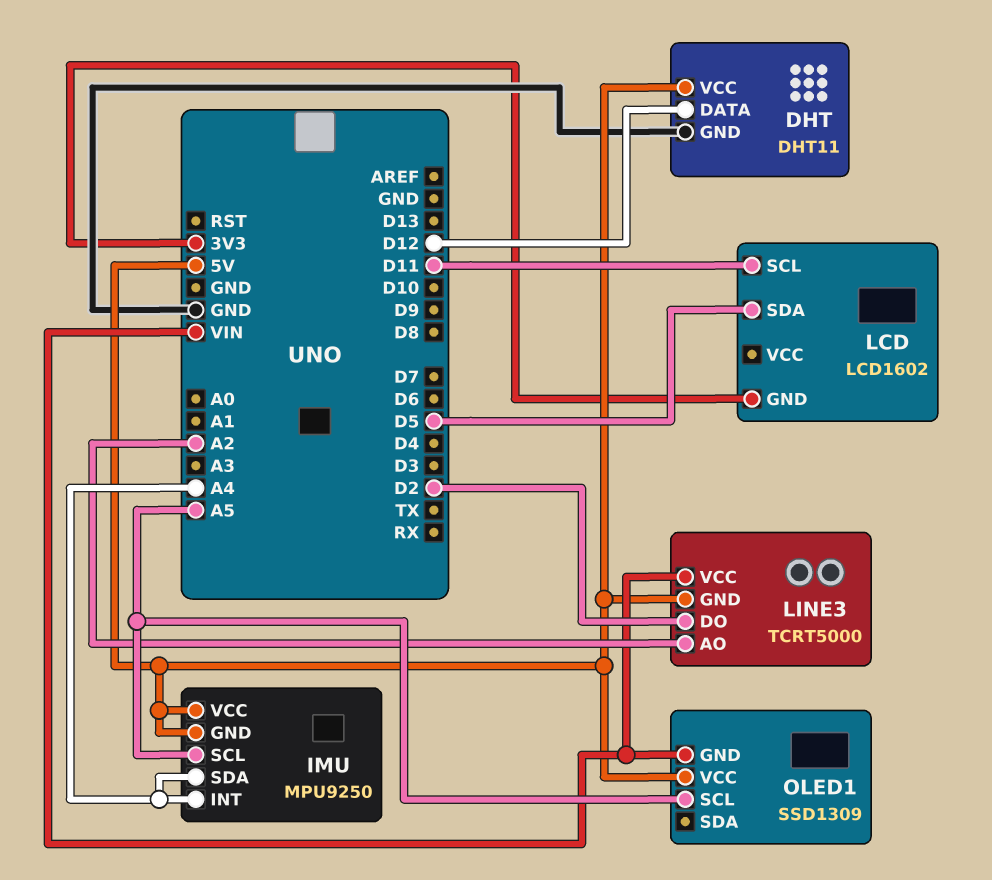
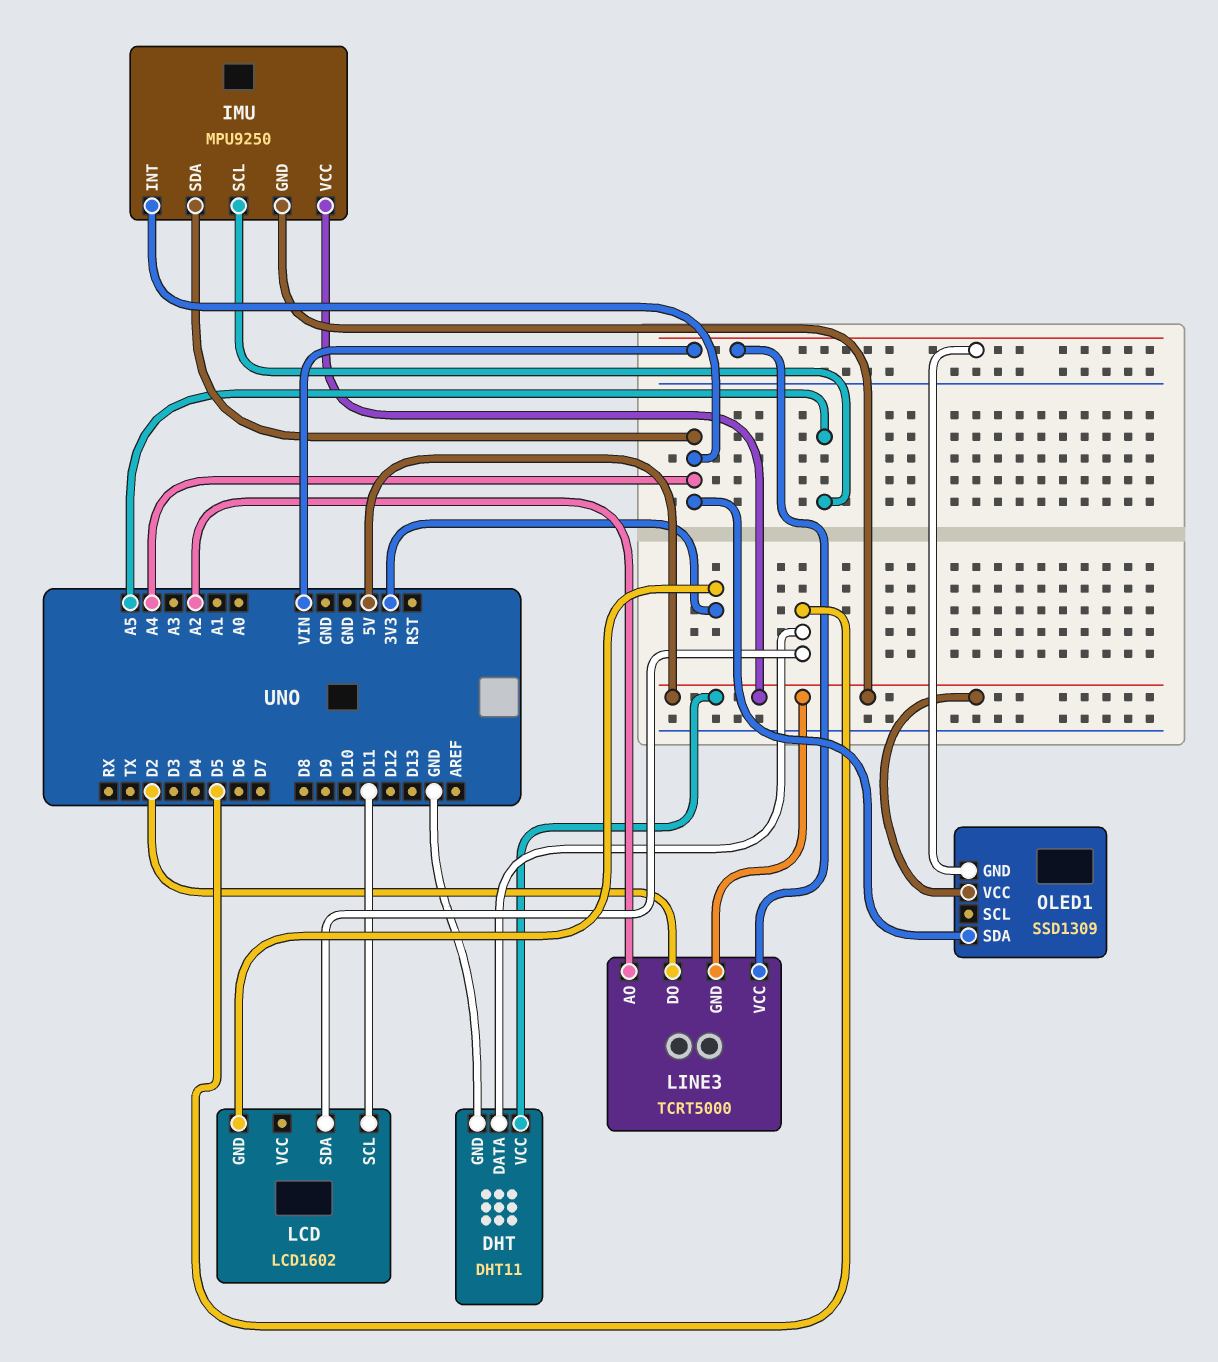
DHT pin DATA: D12 -> D5
OLED1 pin SCL: A5 -> none
OLED1 pin SDA: none -> A4

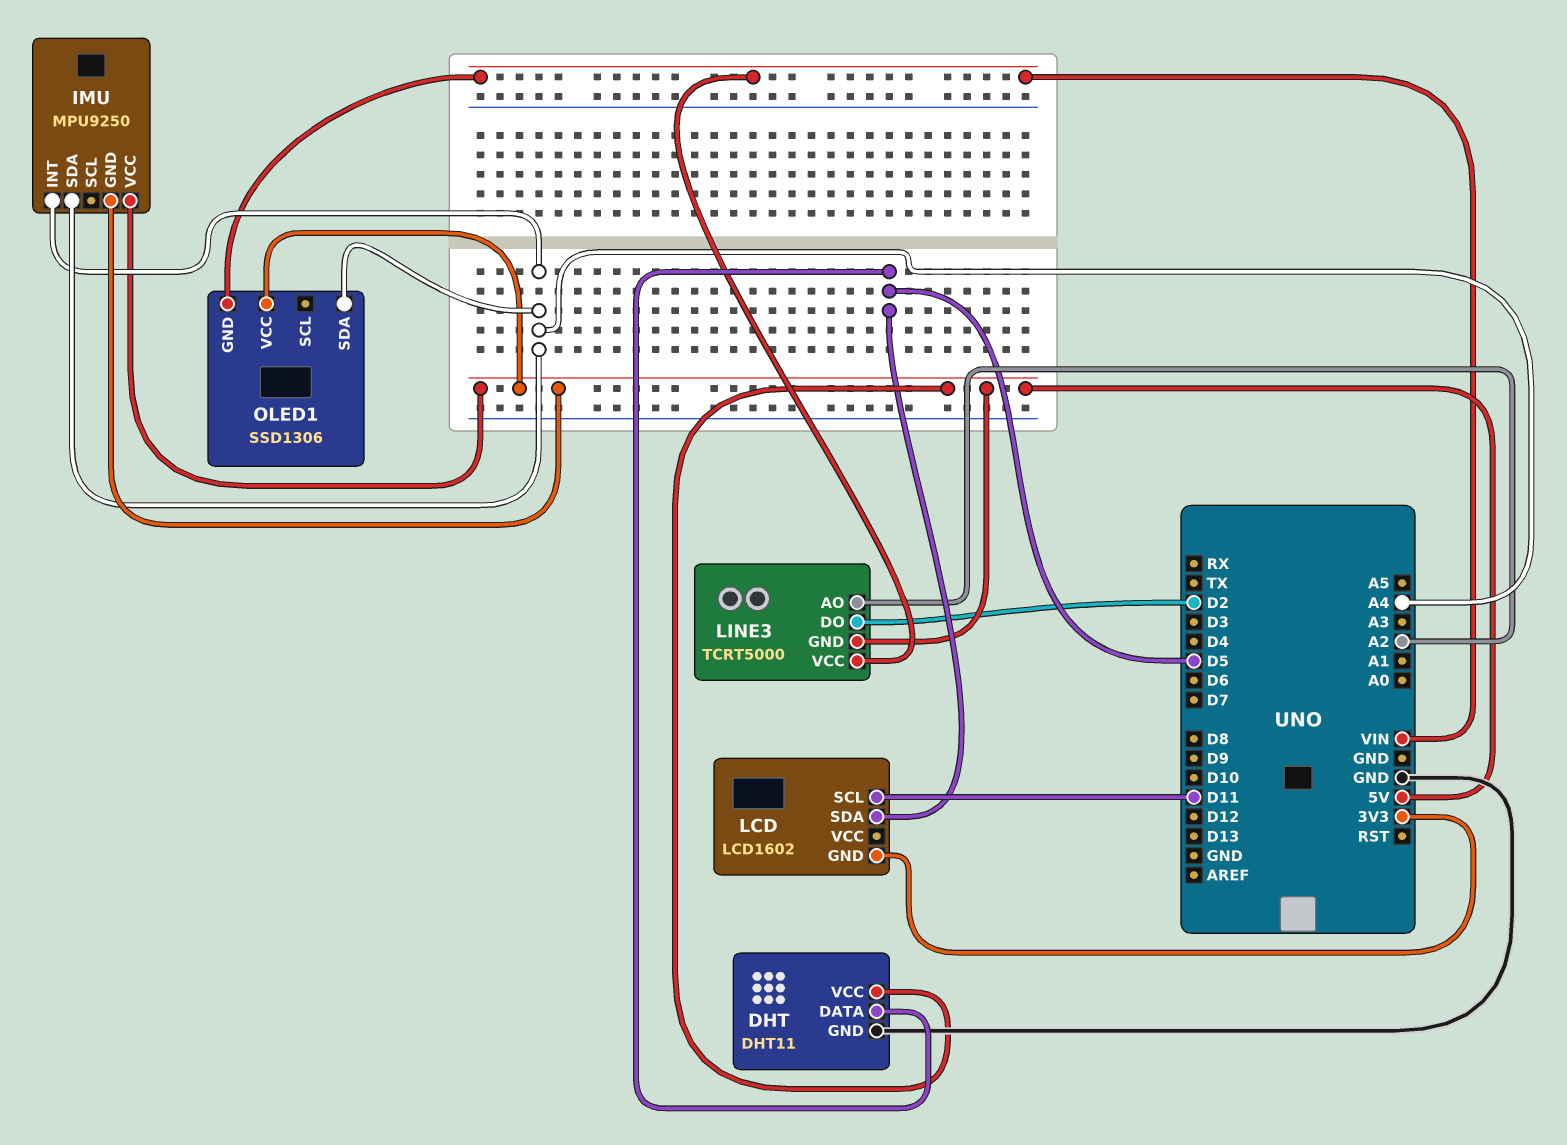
IMU pin SCL: A5 -> none
OLED1: SSD1309 -> SSD1306

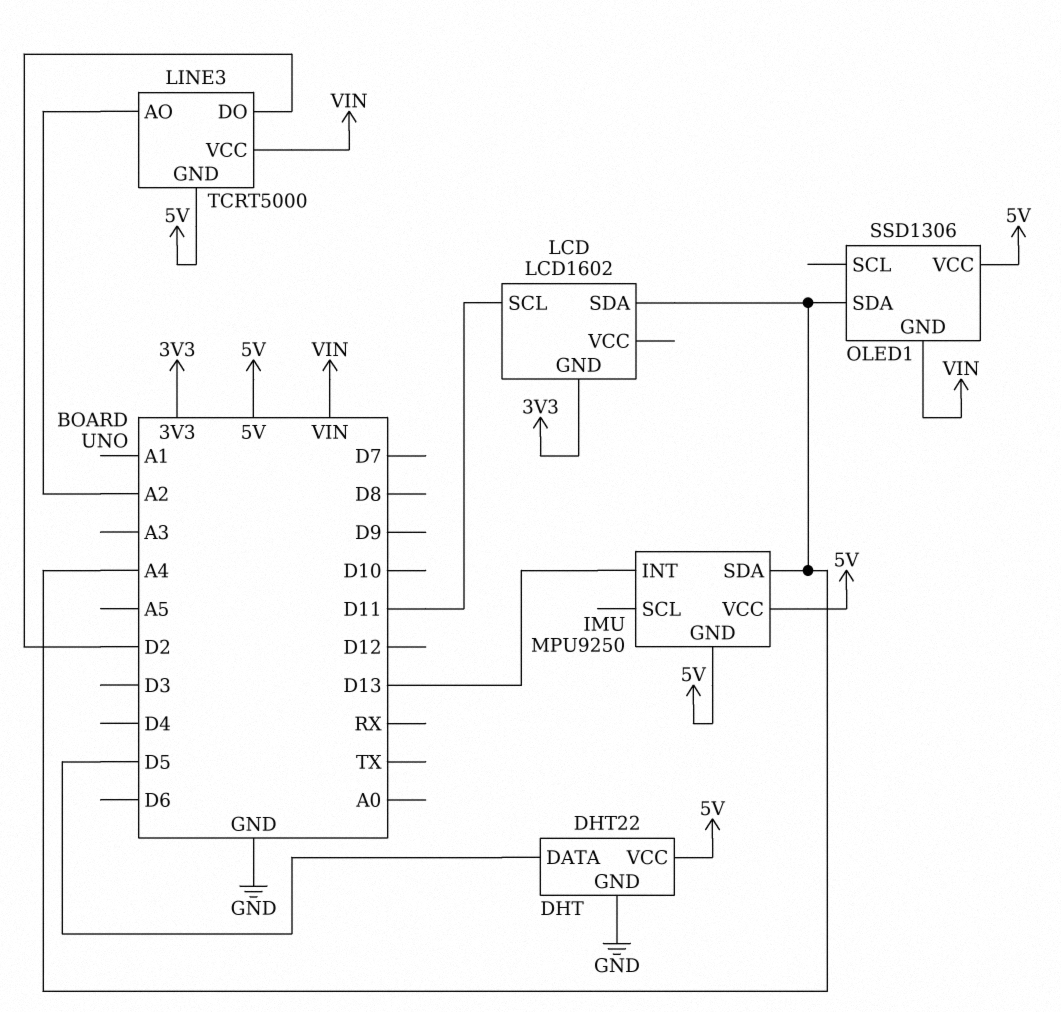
DHT: DHT11 -> DHT22
IMU pin INT: A4 -> D13
LCD pin SDA: D5 -> A4

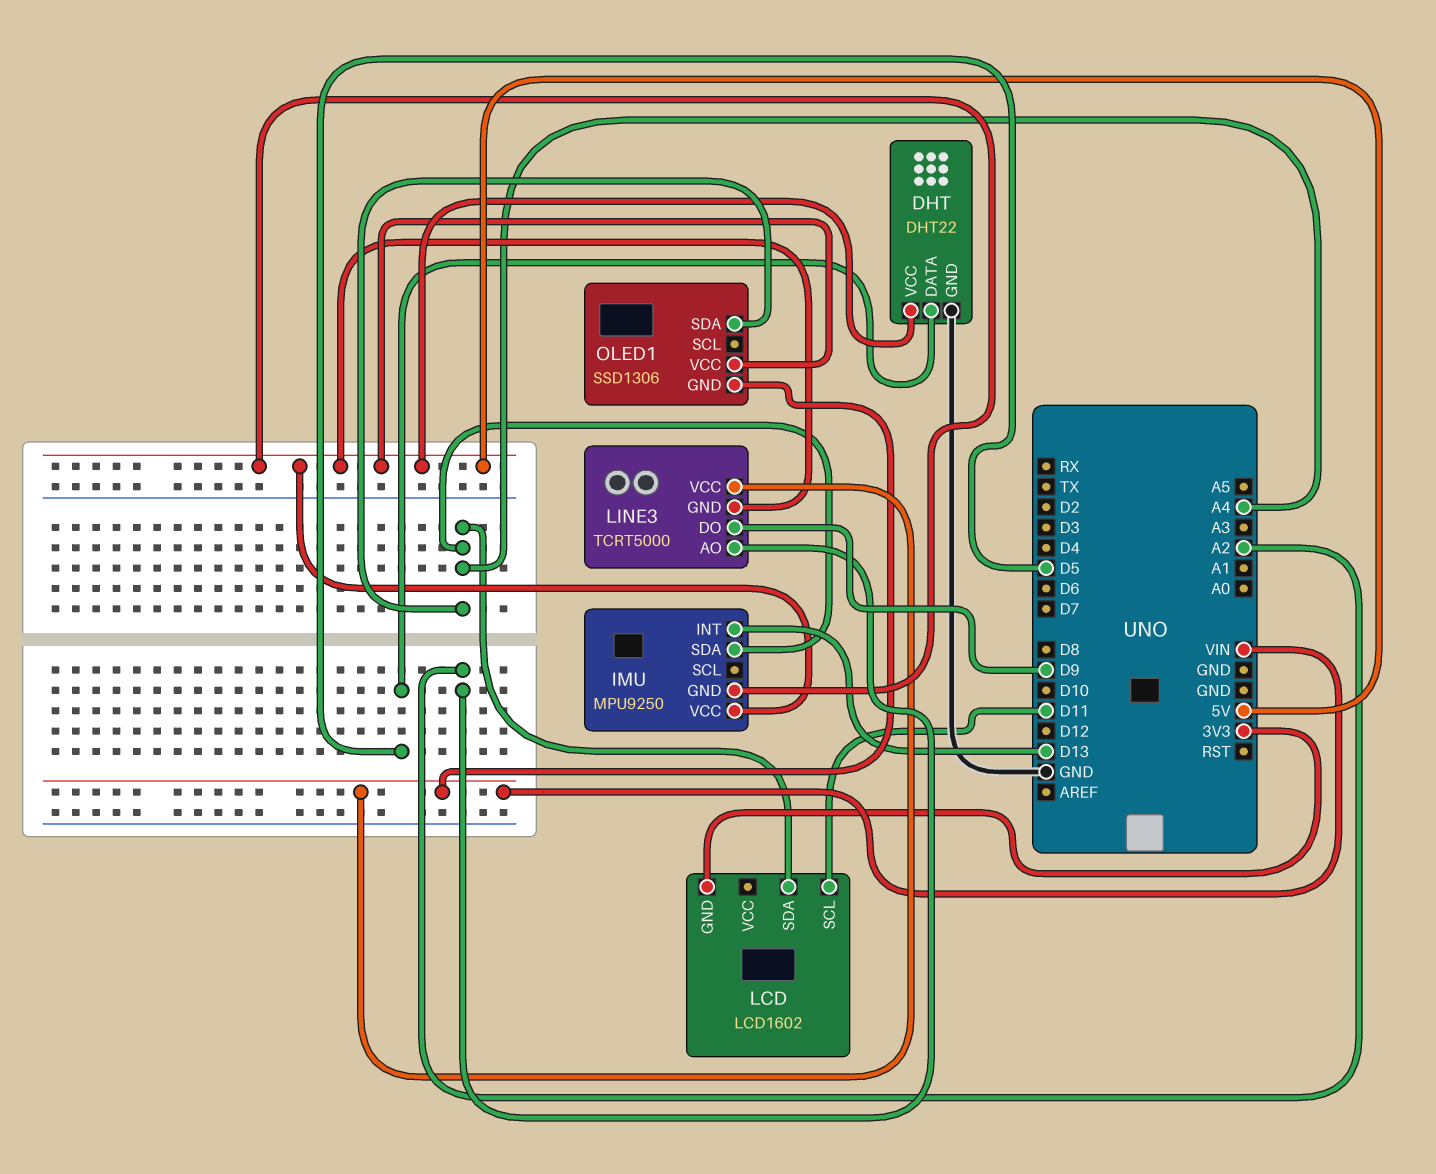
LINE3 pin DO: D2 -> D9

